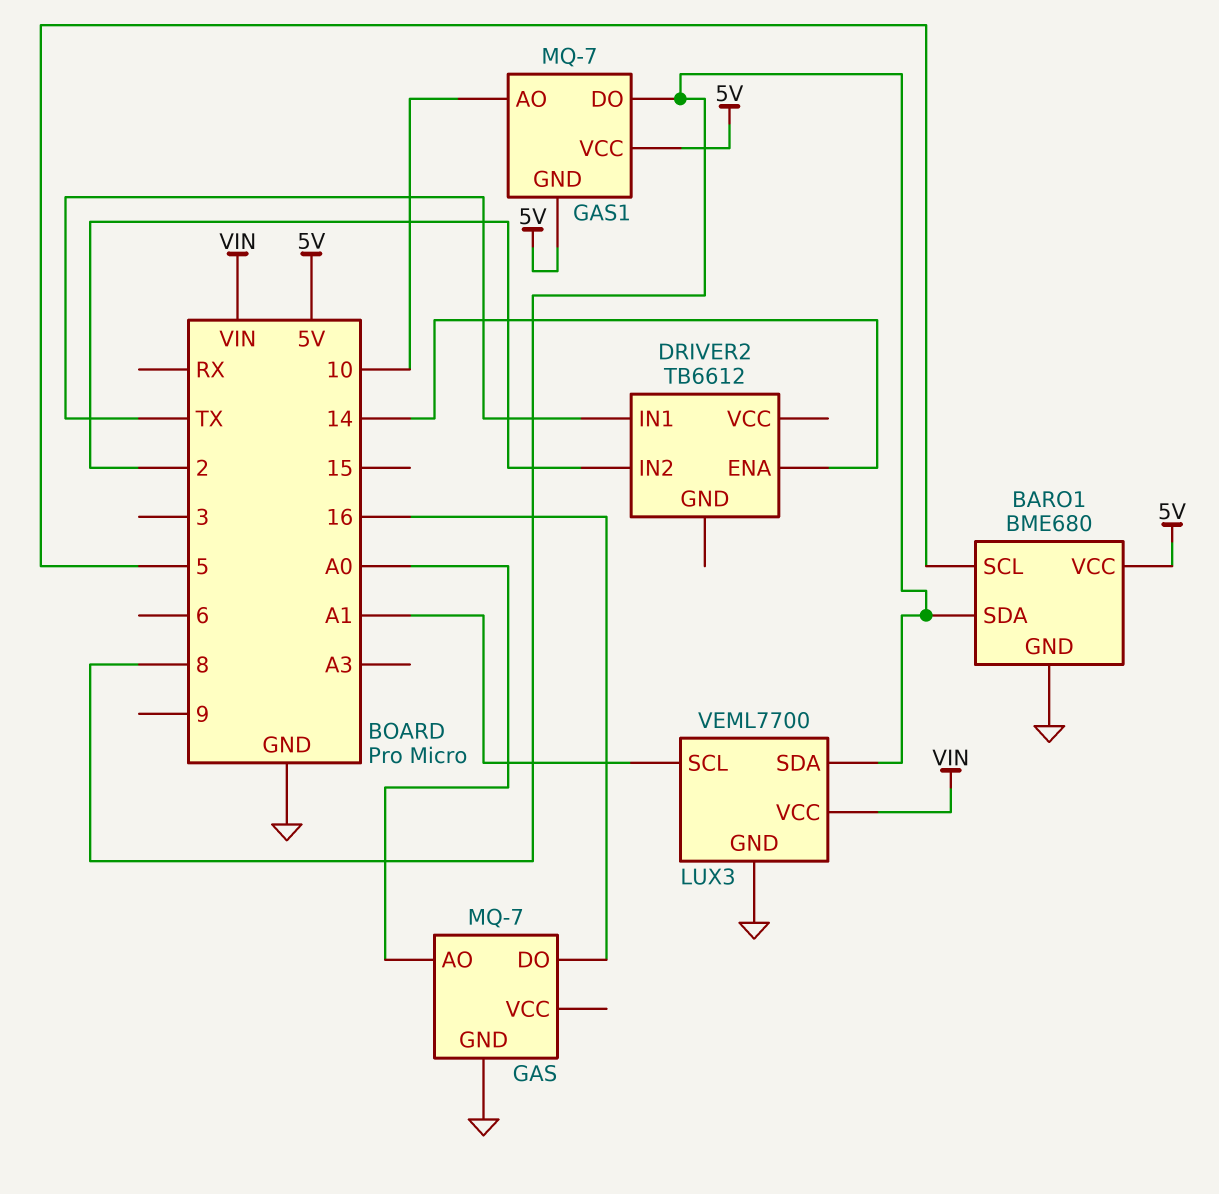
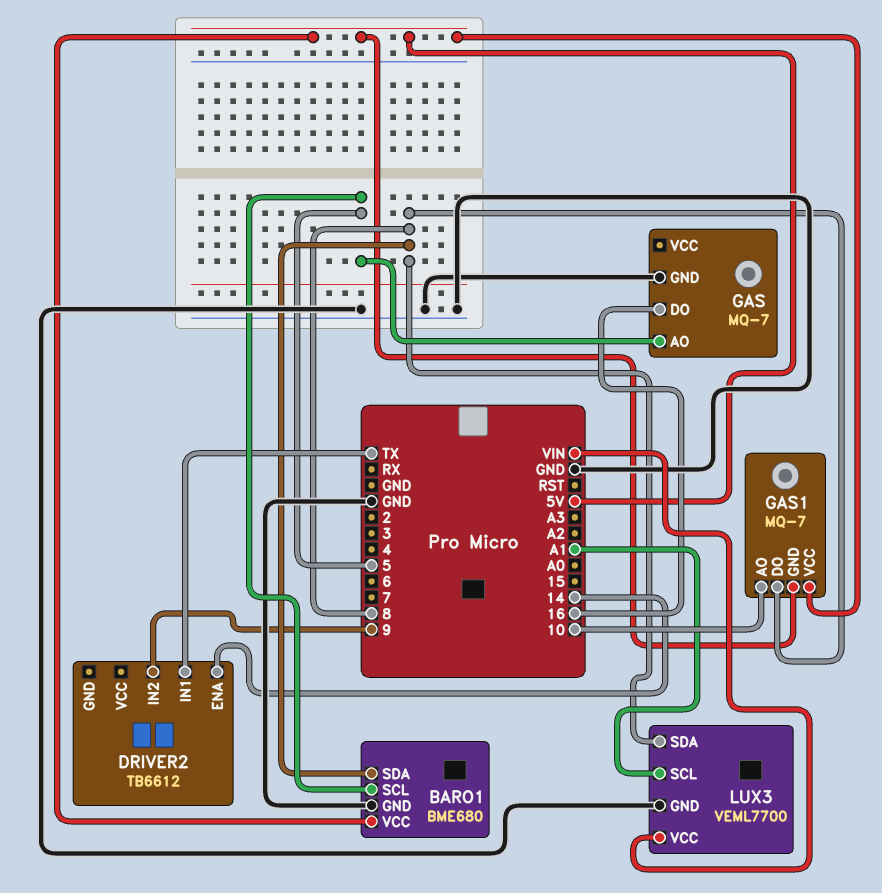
DRIVER2 pin IN2: 2 -> 9
GAS pin AO: A0 -> 5

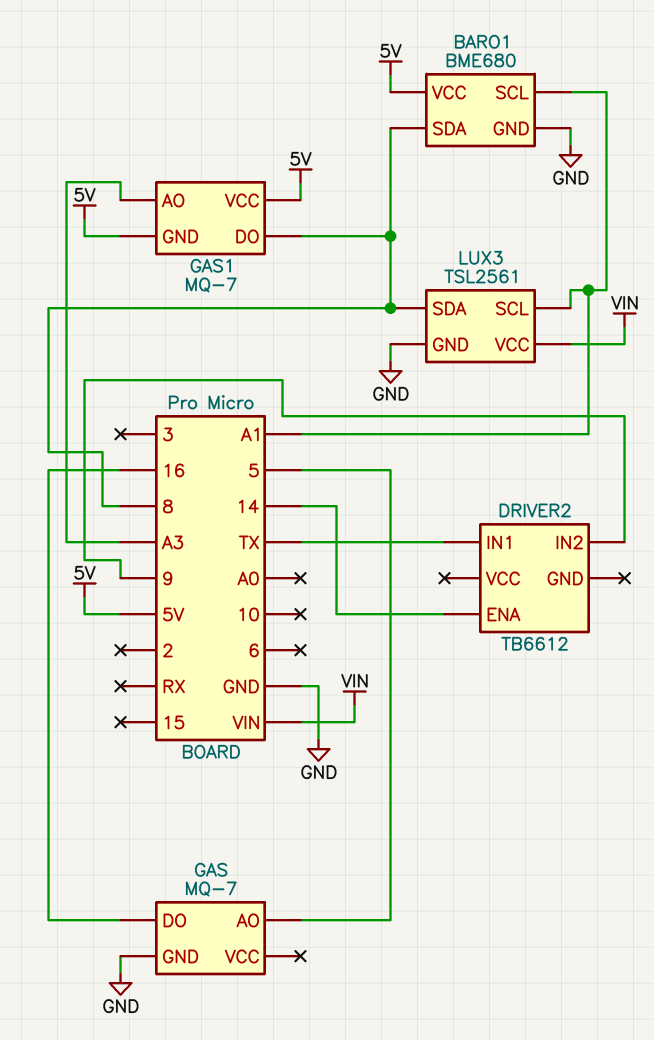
BARO1 pin SCL: 5 -> A1
GAS1 pin AO: 10 -> A3
LUX3: VEML7700 -> TSL2561

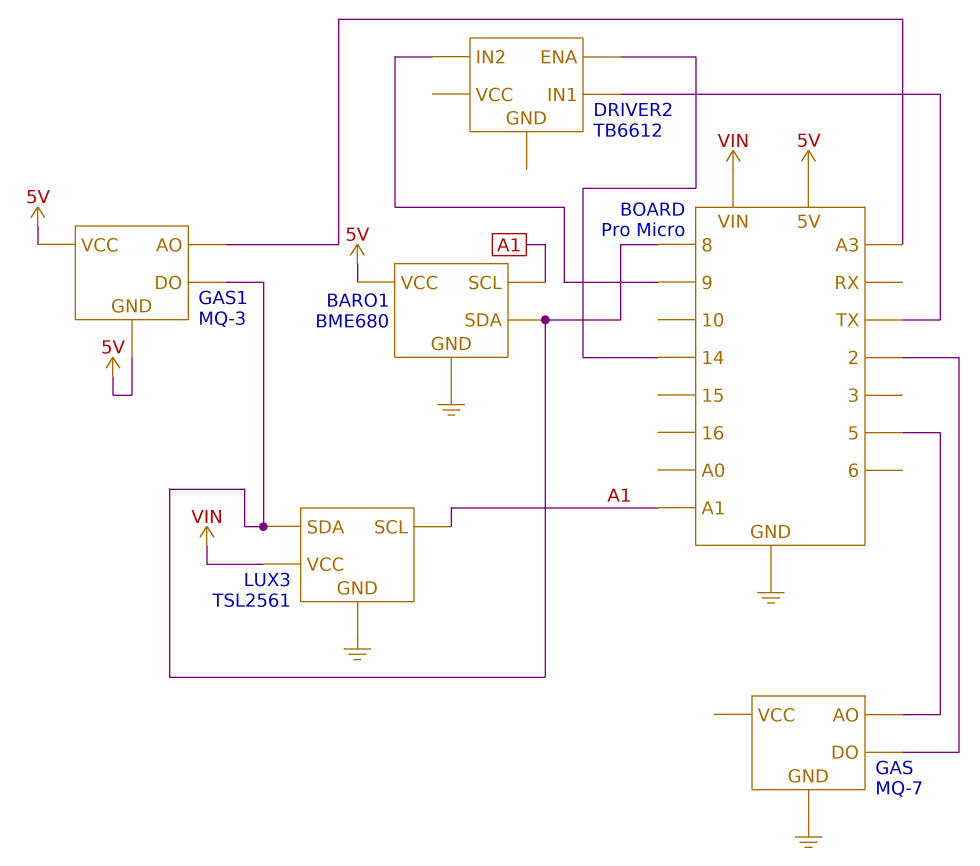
GAS pin DO: 16 -> 2
GAS1: MQ-7 -> MQ-3

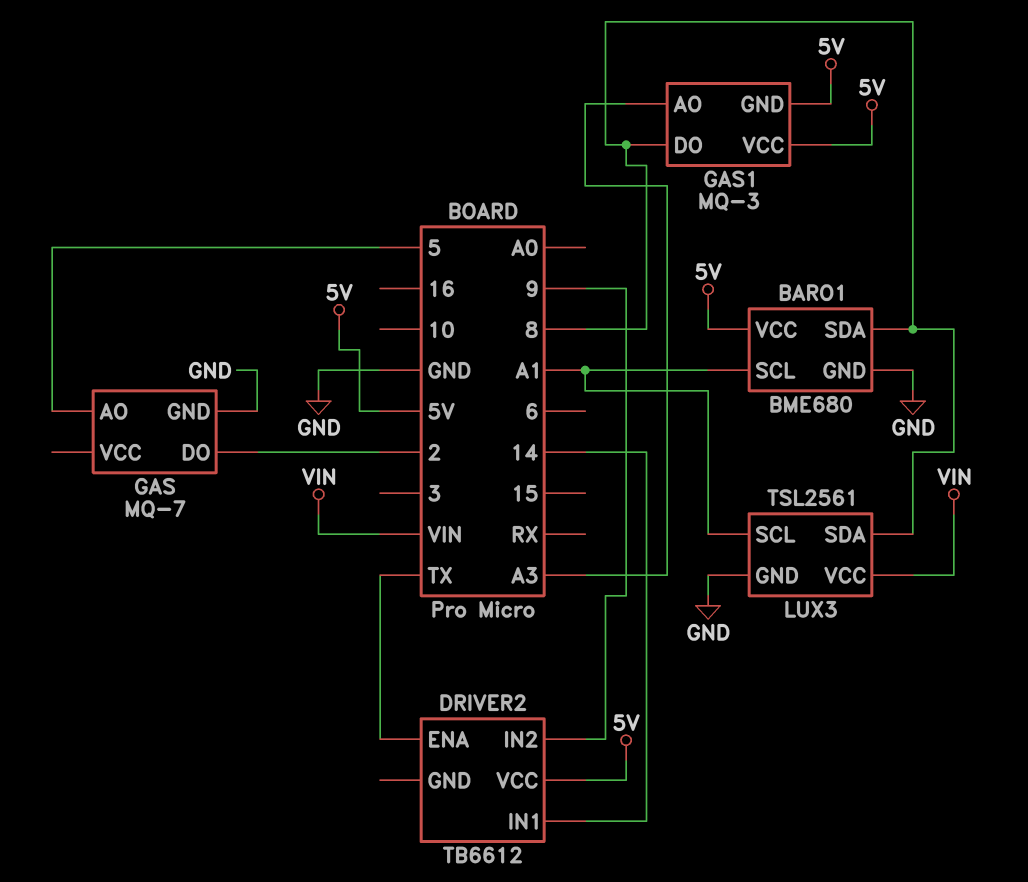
DRIVER2 pin ENA: 14 -> TX
DRIVER2 pin IN1: TX -> 14
DRIVER2 pin VCC: none -> 5V

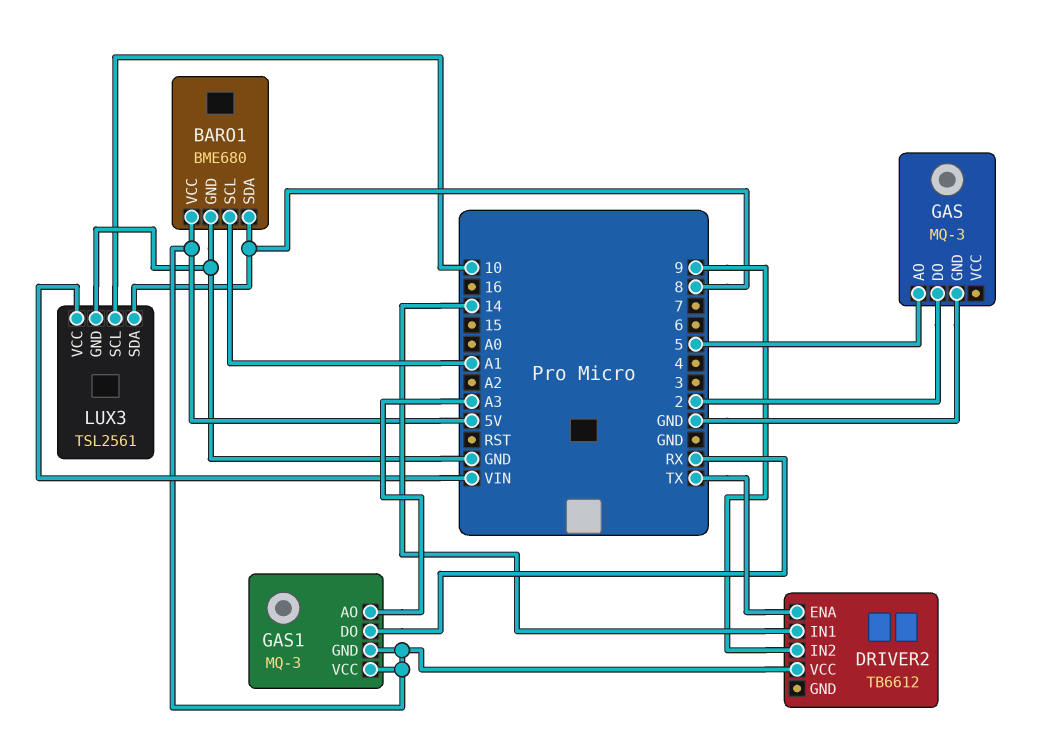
GAS: MQ-7 -> MQ-3
GAS1 pin DO: 8 -> RX
LUX3 pin SCL: A1 -> 10

